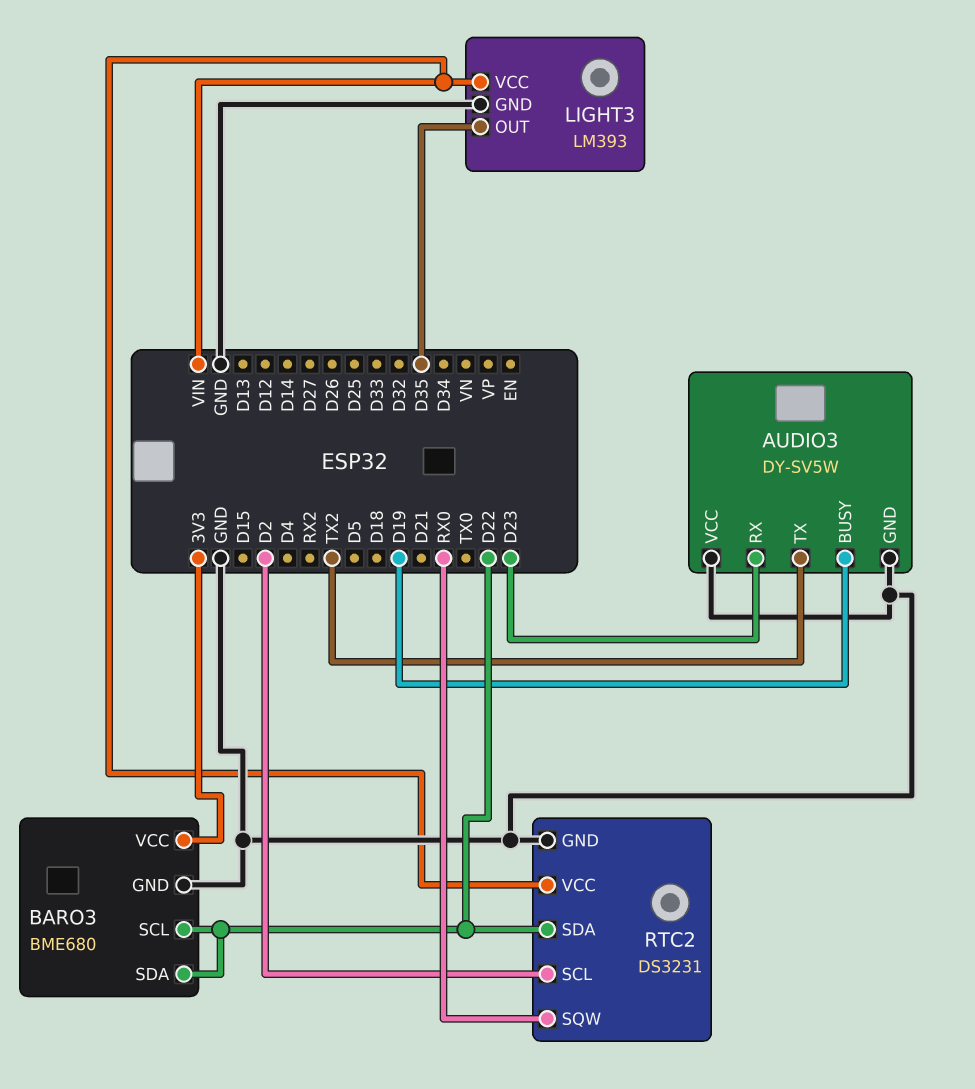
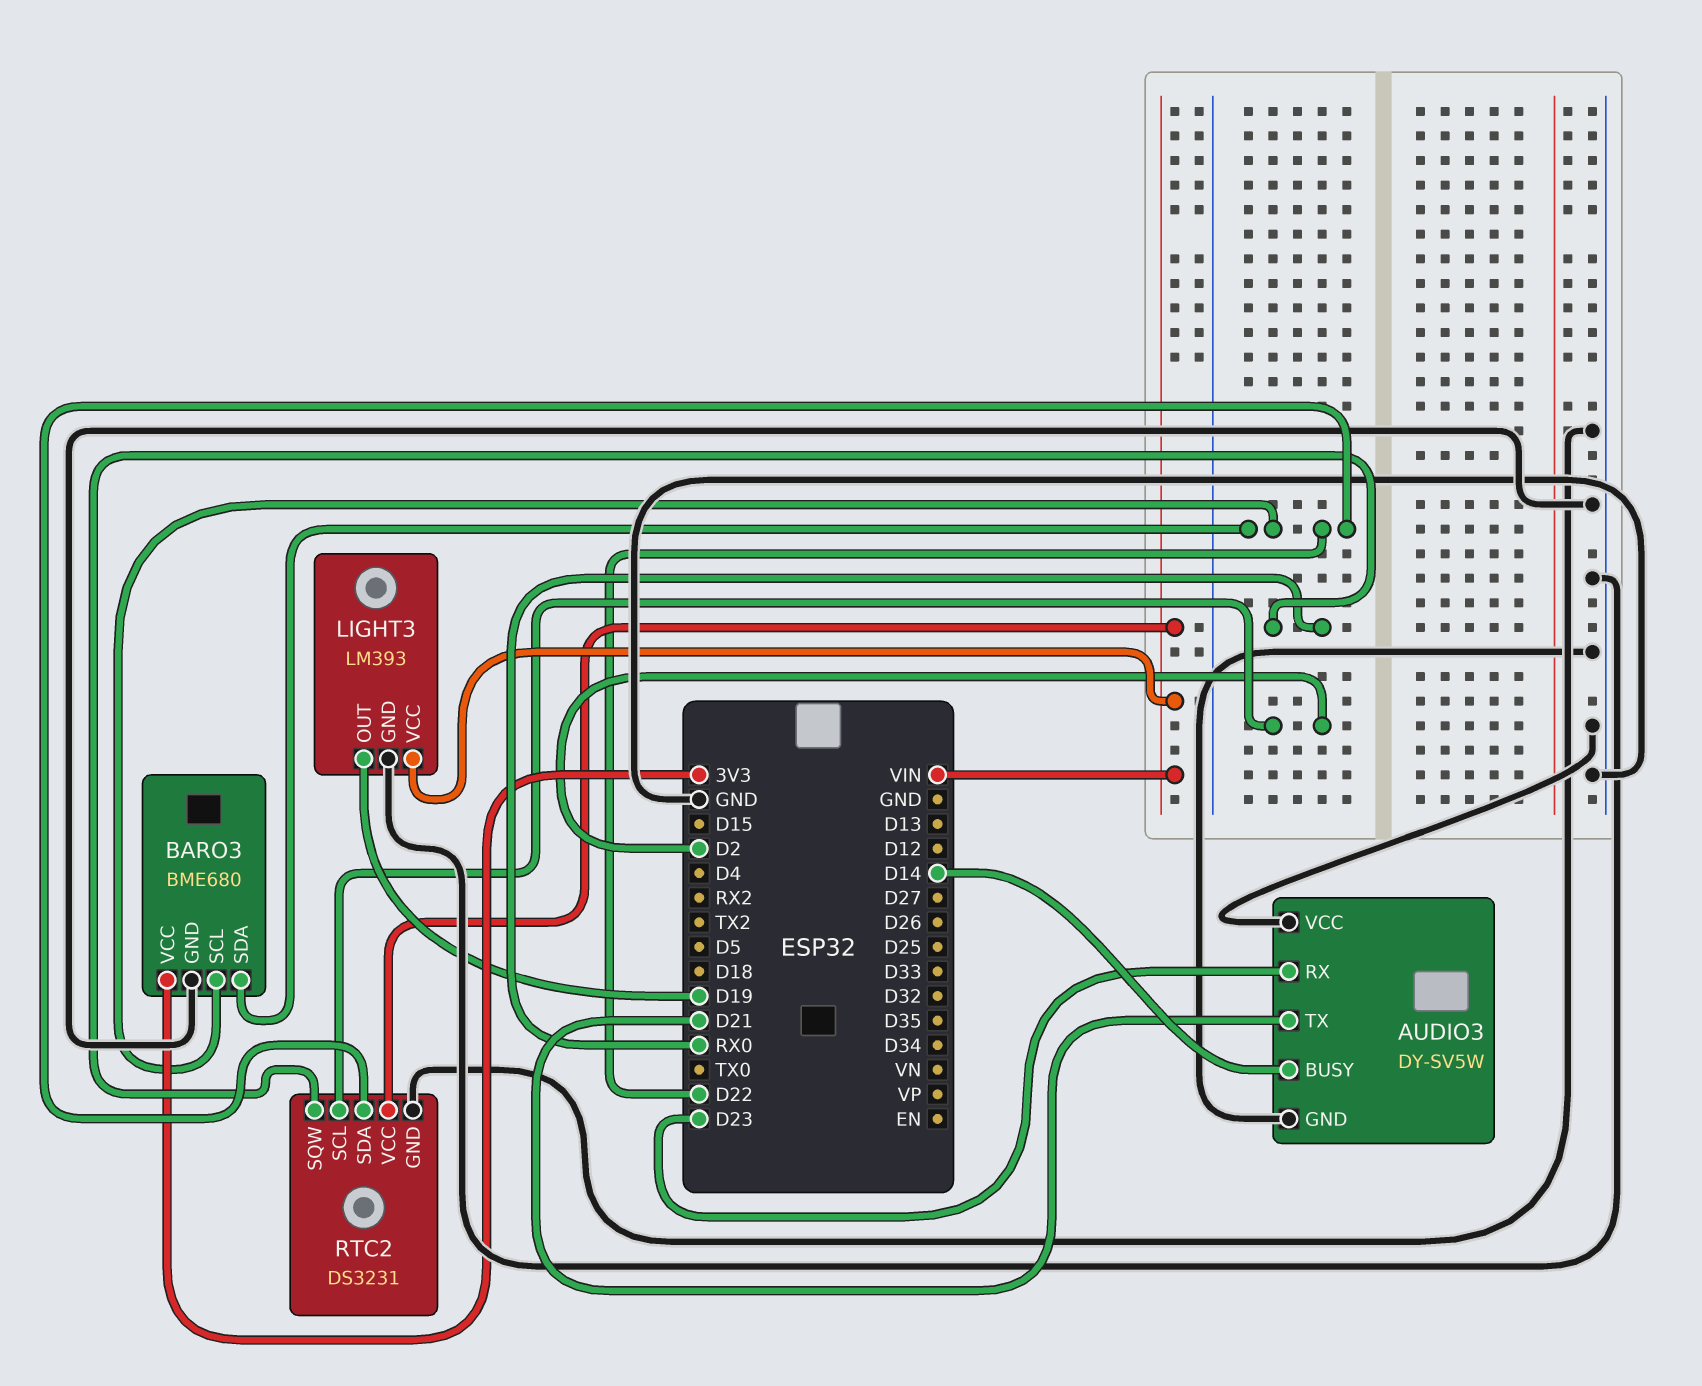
AUDIO3 pin BUSY: D19 -> D14
AUDIO3 pin TX: TX2 -> D21
LIGHT3 pin OUT: D35 -> D19

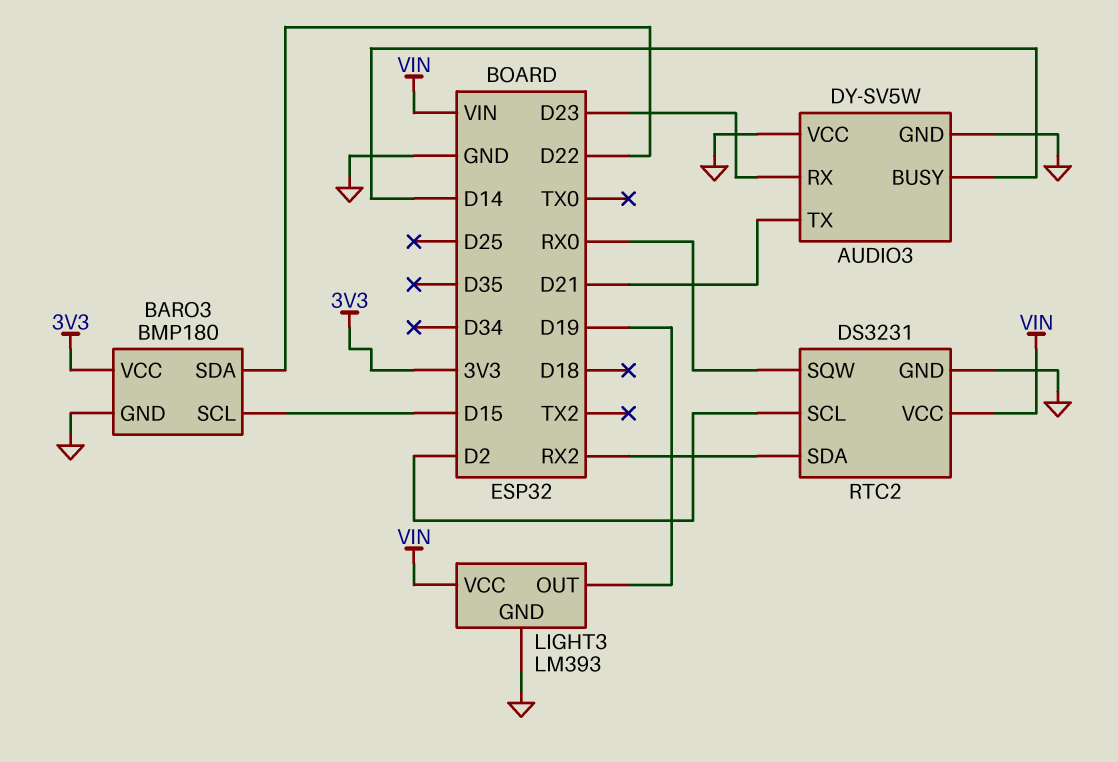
BARO3: BME680 -> BMP180
BARO3 pin SCL: D22 -> D15
RTC2 pin SDA: D22 -> RX2

